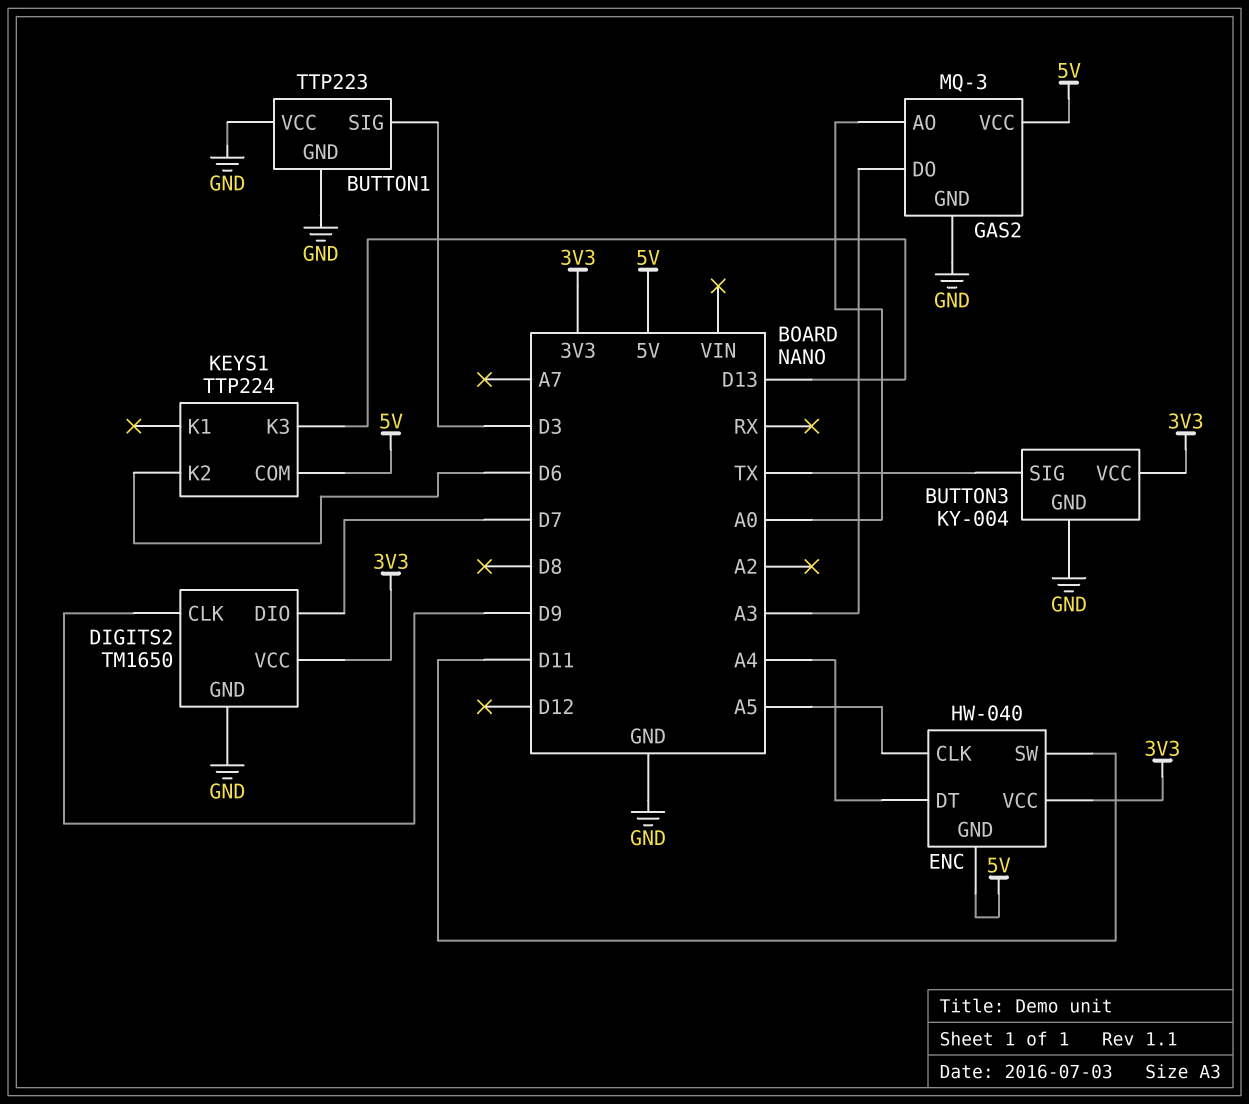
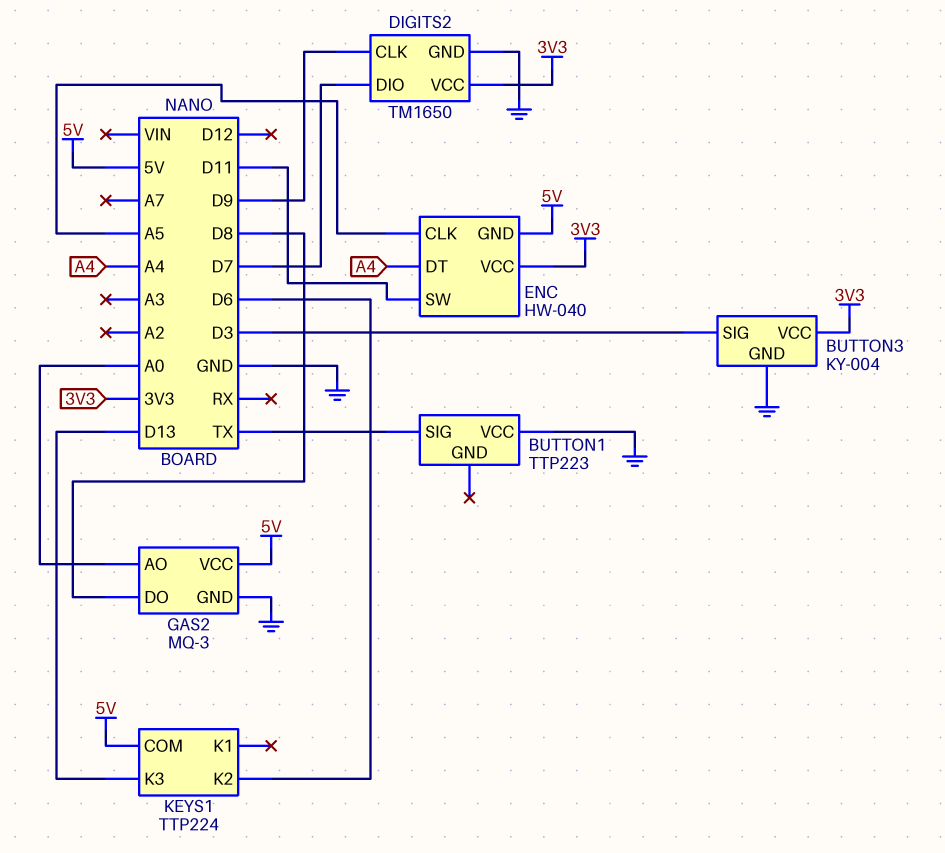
BUTTON1 pin GND: GND -> none
BUTTON1 pin SIG: D3 -> TX
BUTTON3 pin SIG: TX -> D3
GAS2 pin DO: A3 -> D8

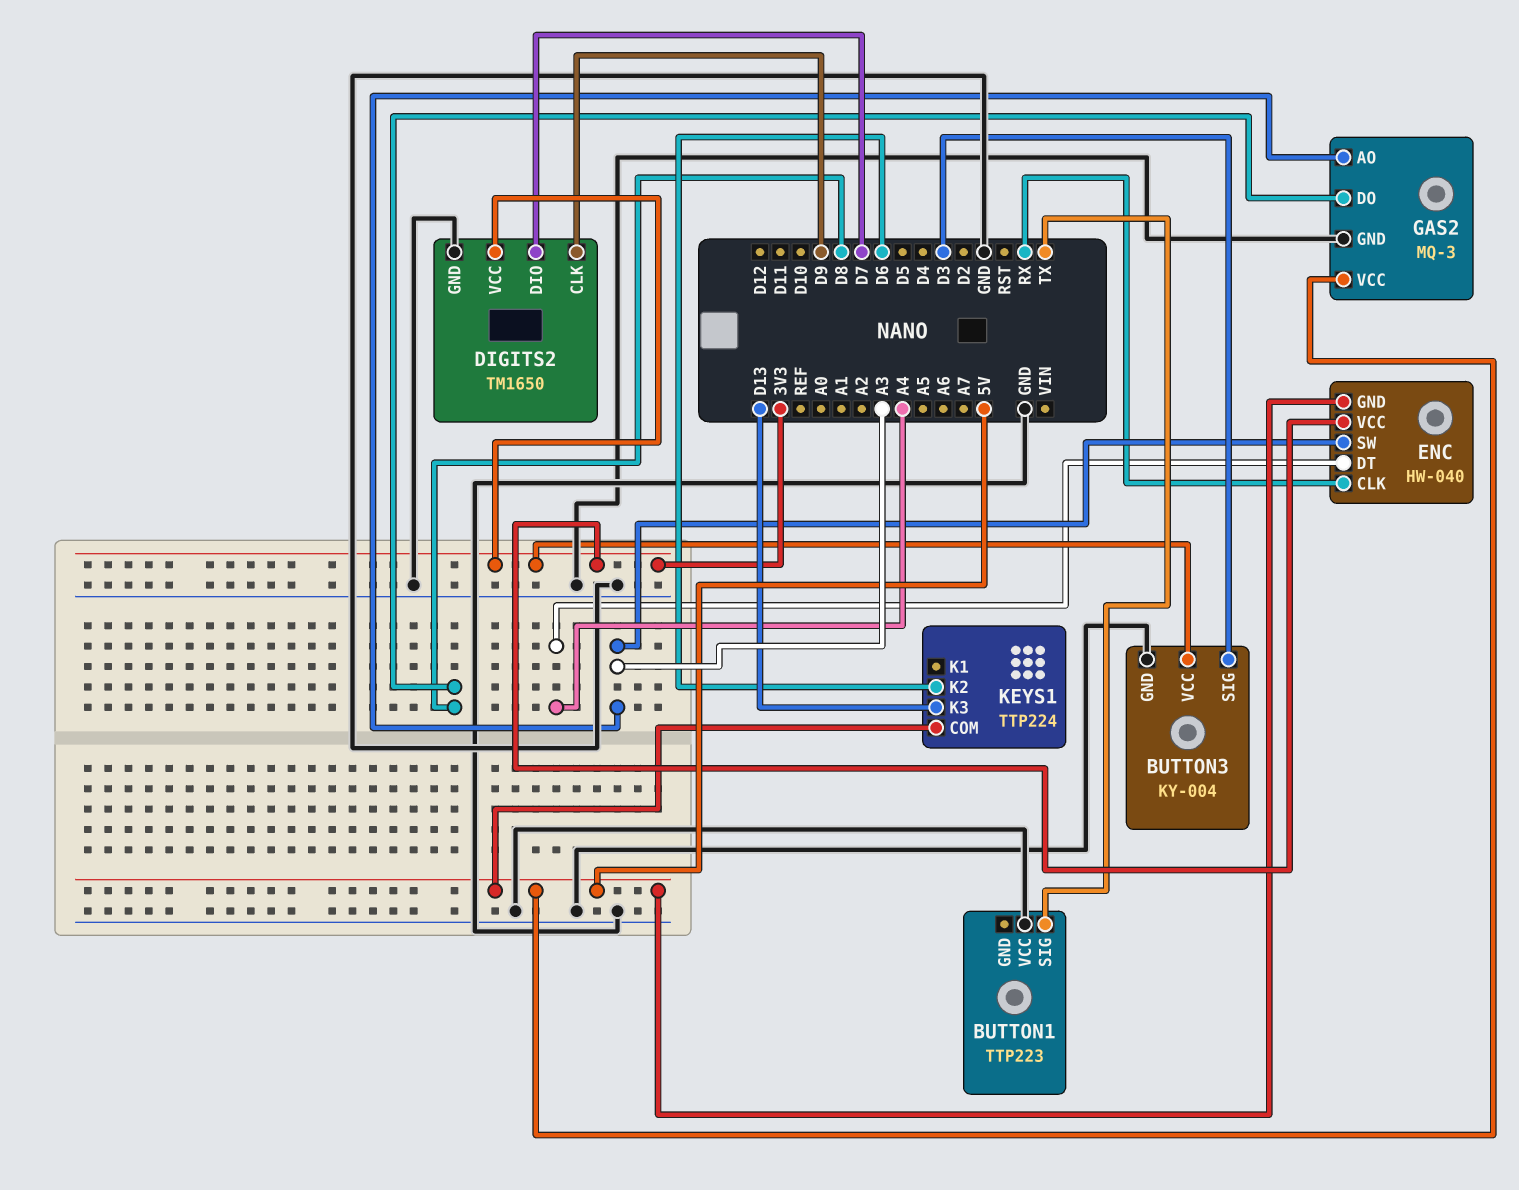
ENC pin CLK: A5 -> RX
ENC pin SW: D11 -> A3
GAS2 pin AO: A0 -> A3

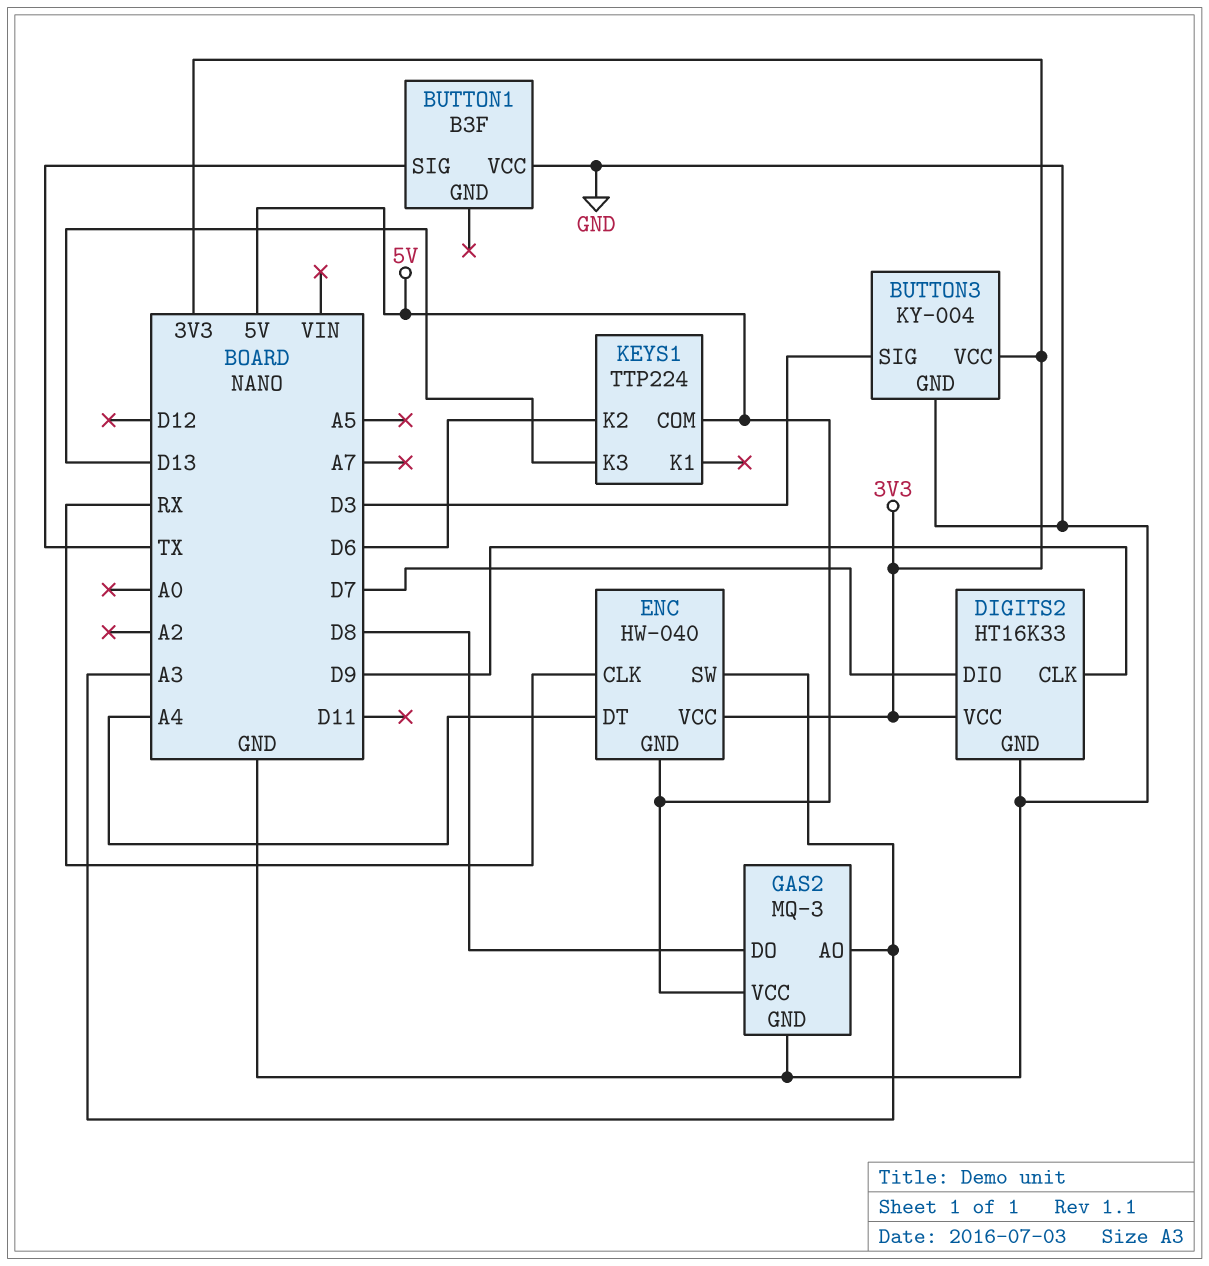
BUTTON1: TTP223 -> B3F
DIGITS2: TM1650 -> HT16K33

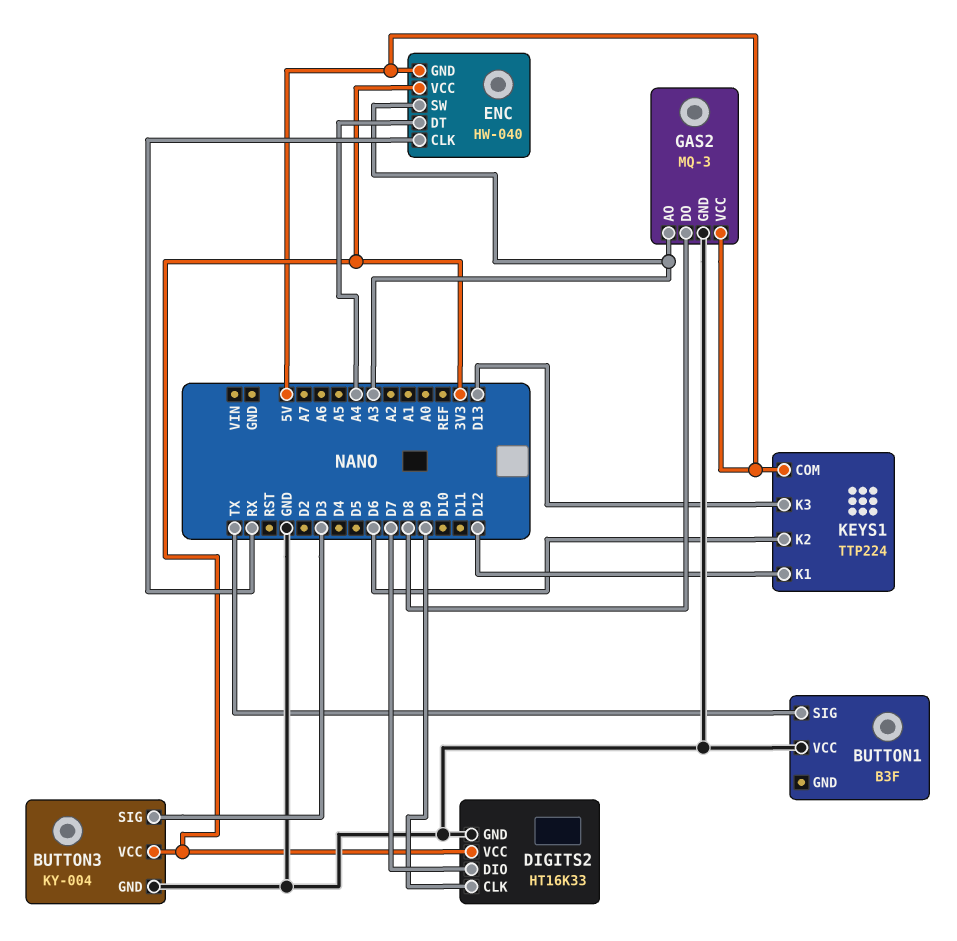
KEYS1 pin K1: none -> D12

